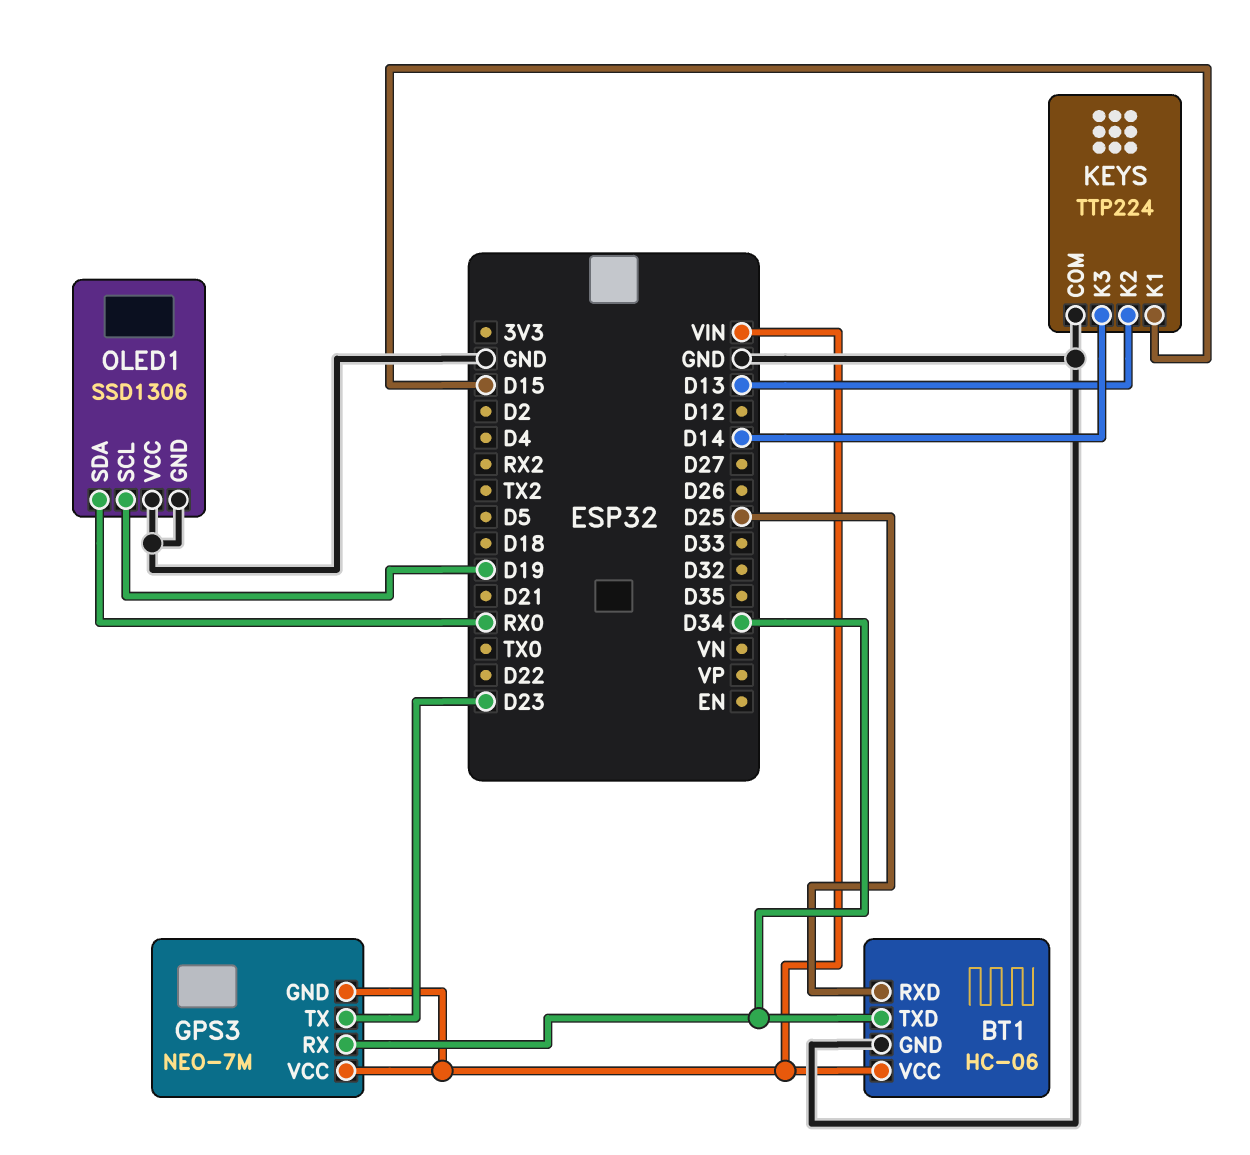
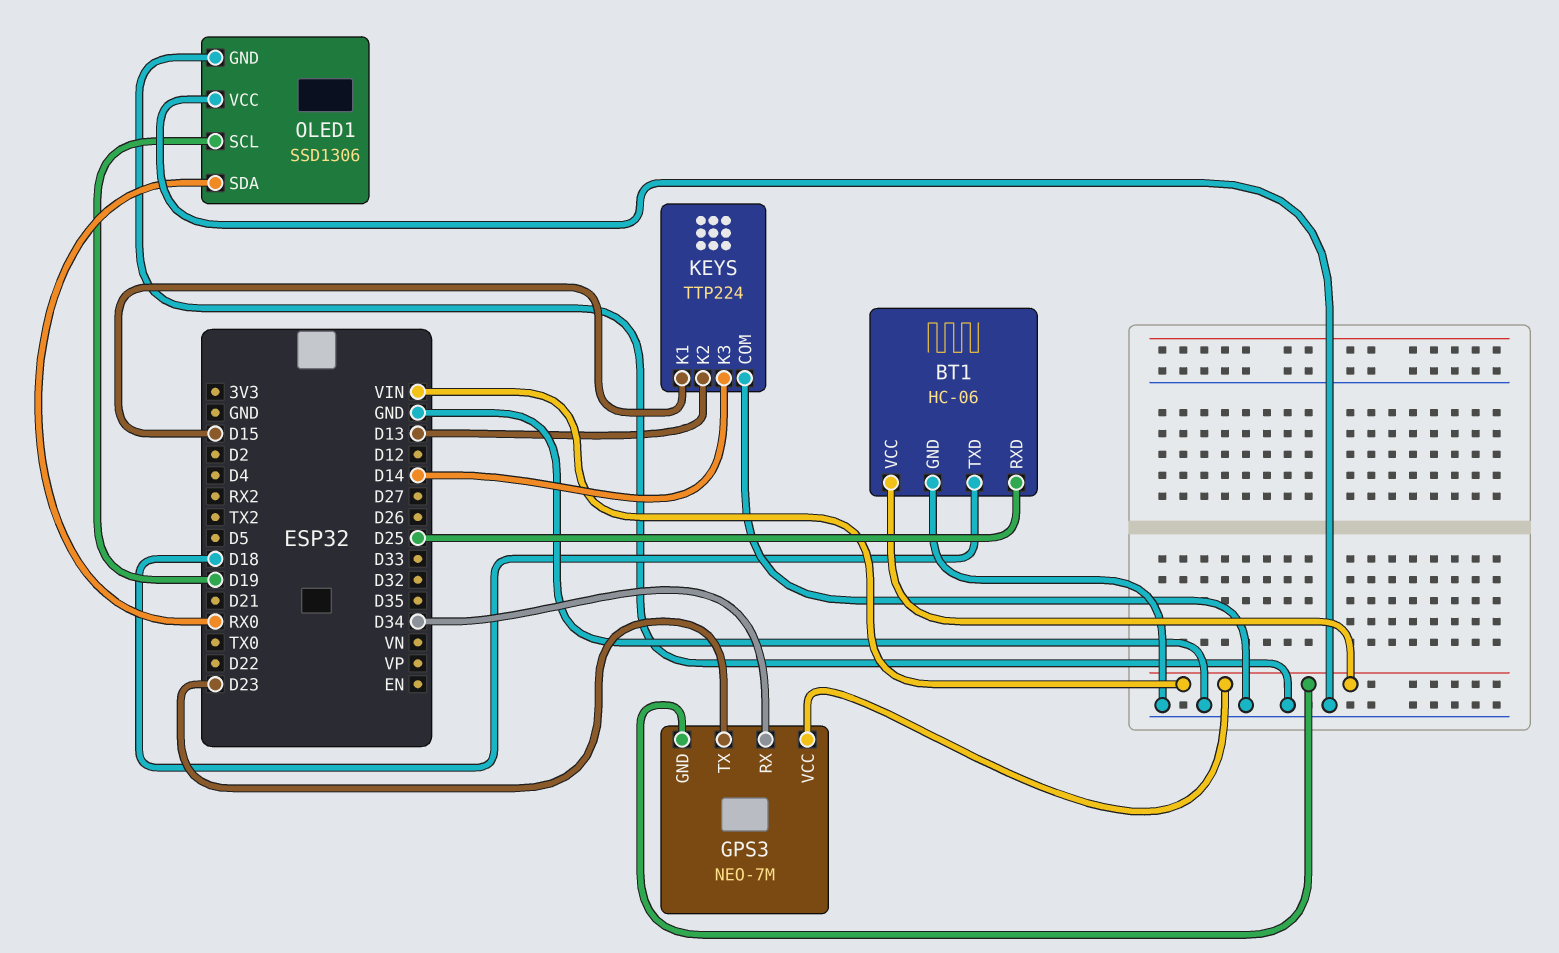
BT1 pin TXD: D34 -> D18

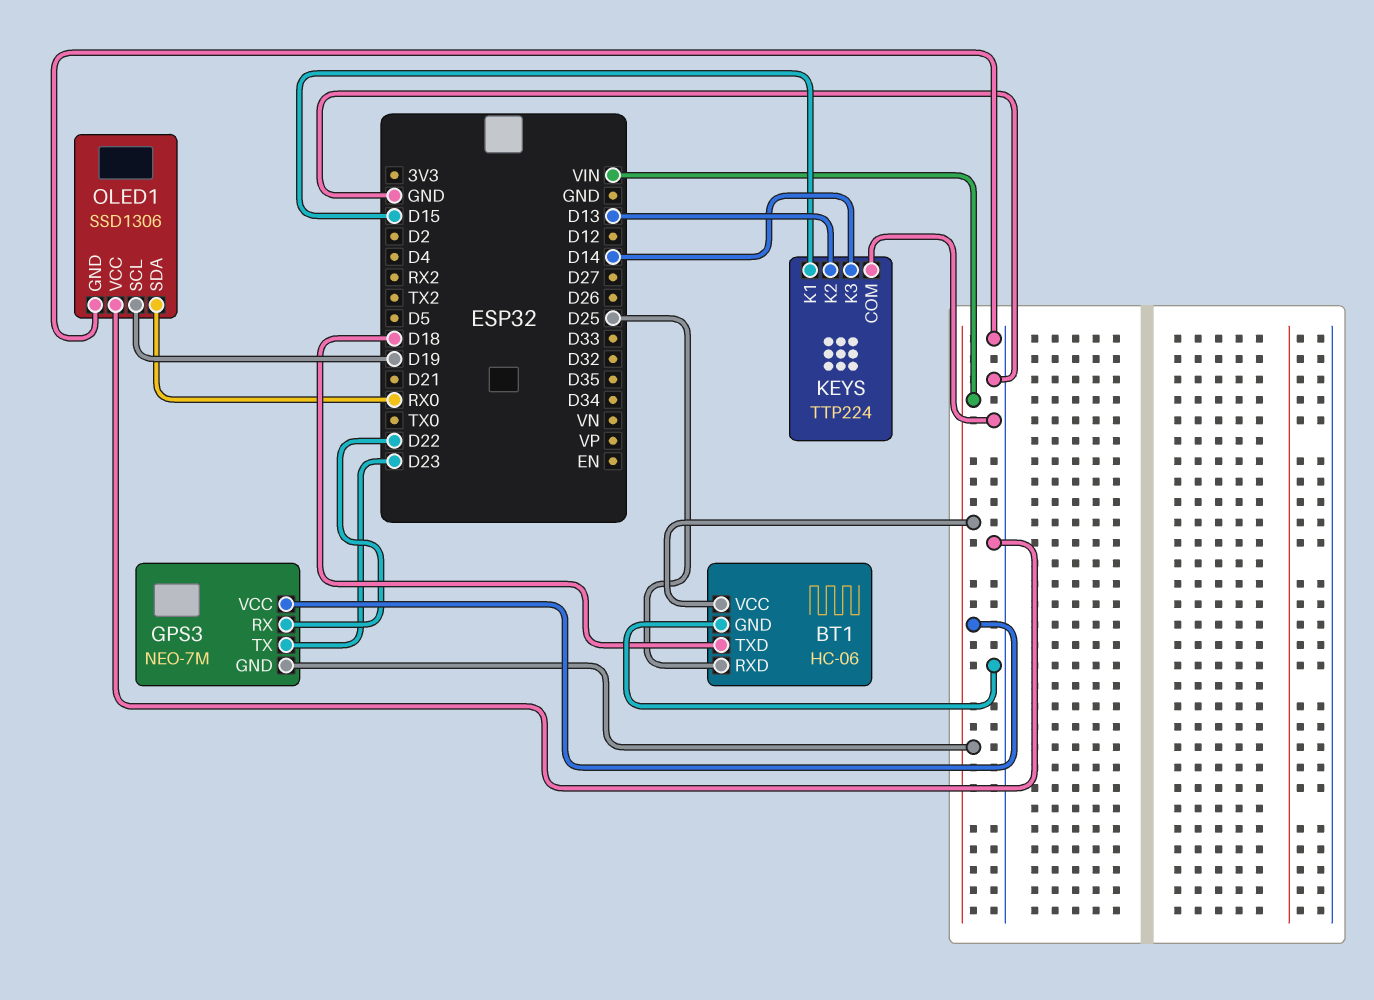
GPS3 pin RX: D34 -> D22

